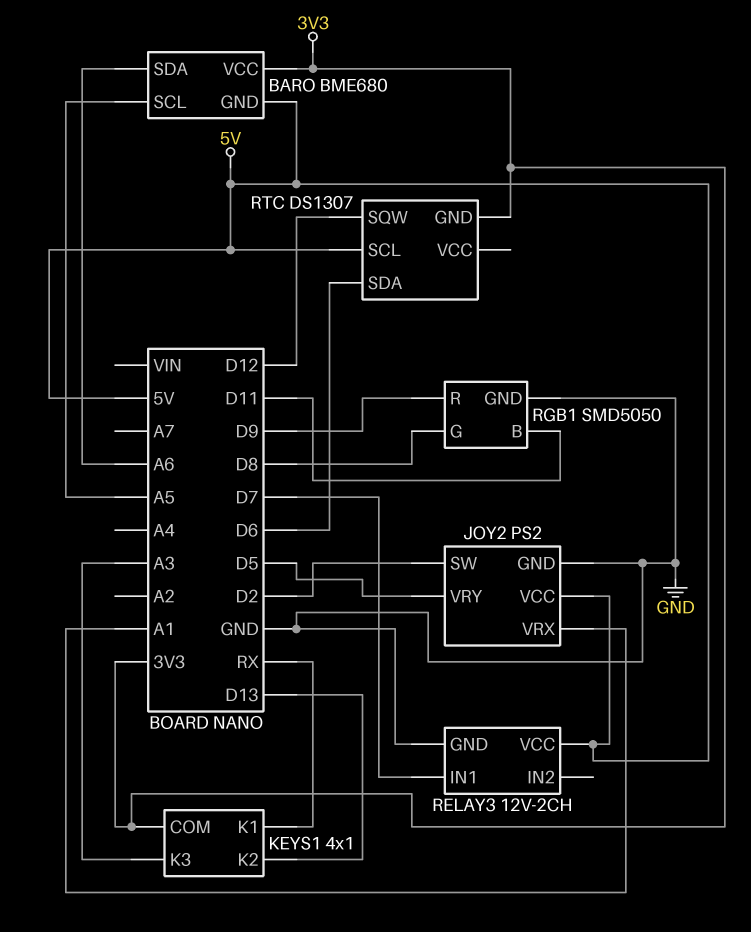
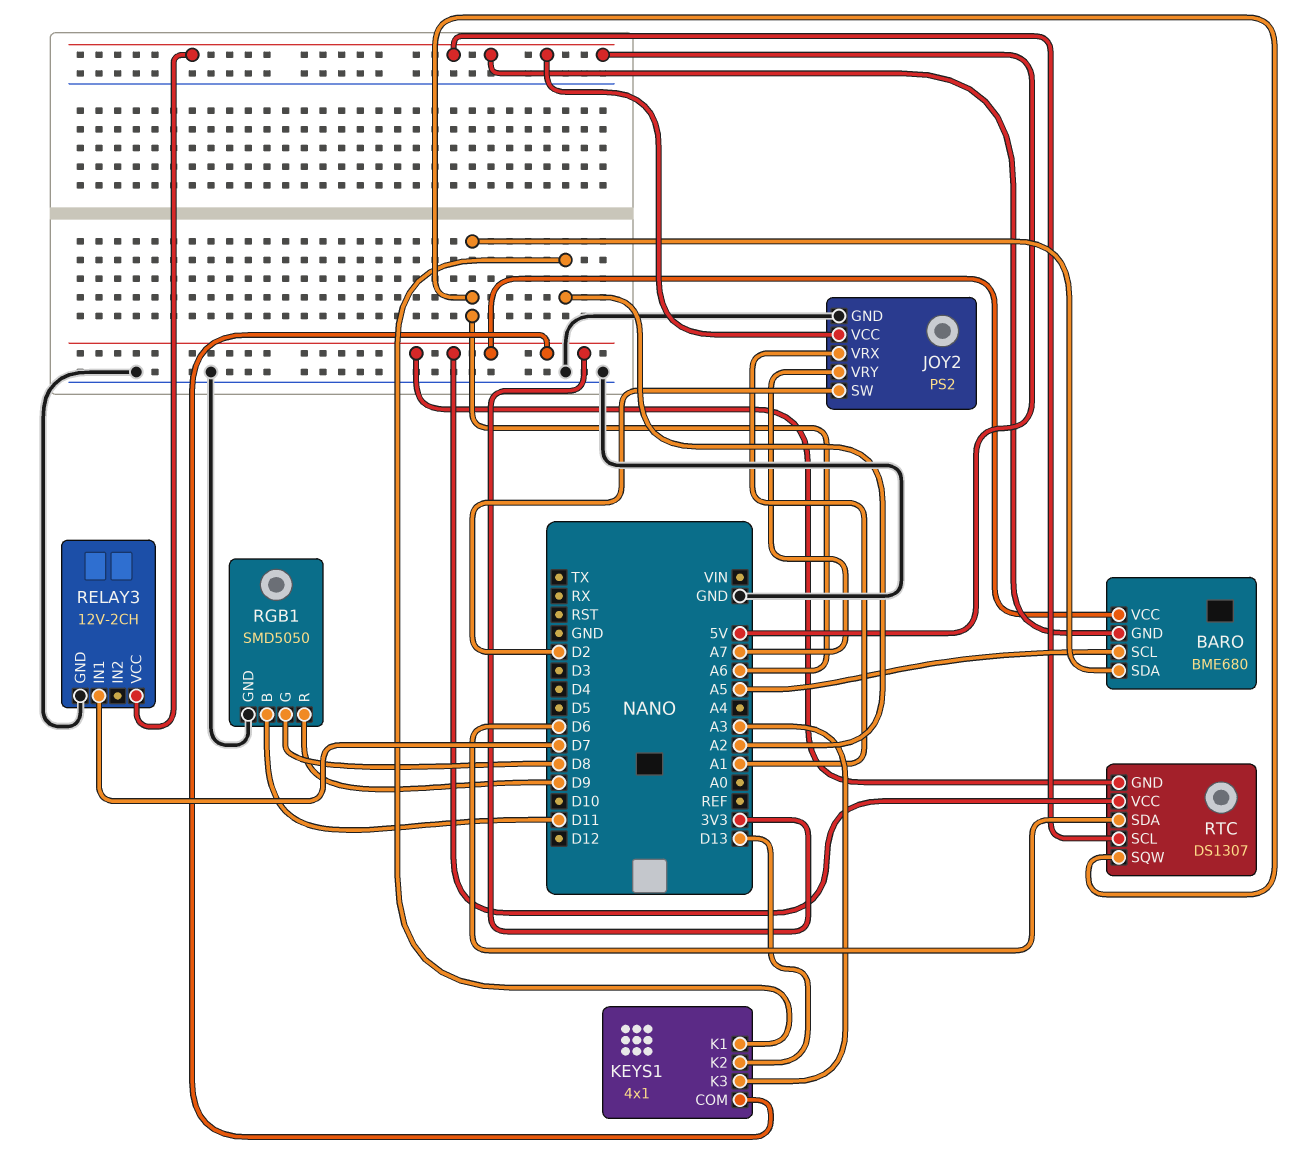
JOY2 pin VRY: D5 -> A7
KEYS1 pin K1: RX -> A2
RTC pin SQW: D12 -> A6
RTC pin VCC: none -> 3V3

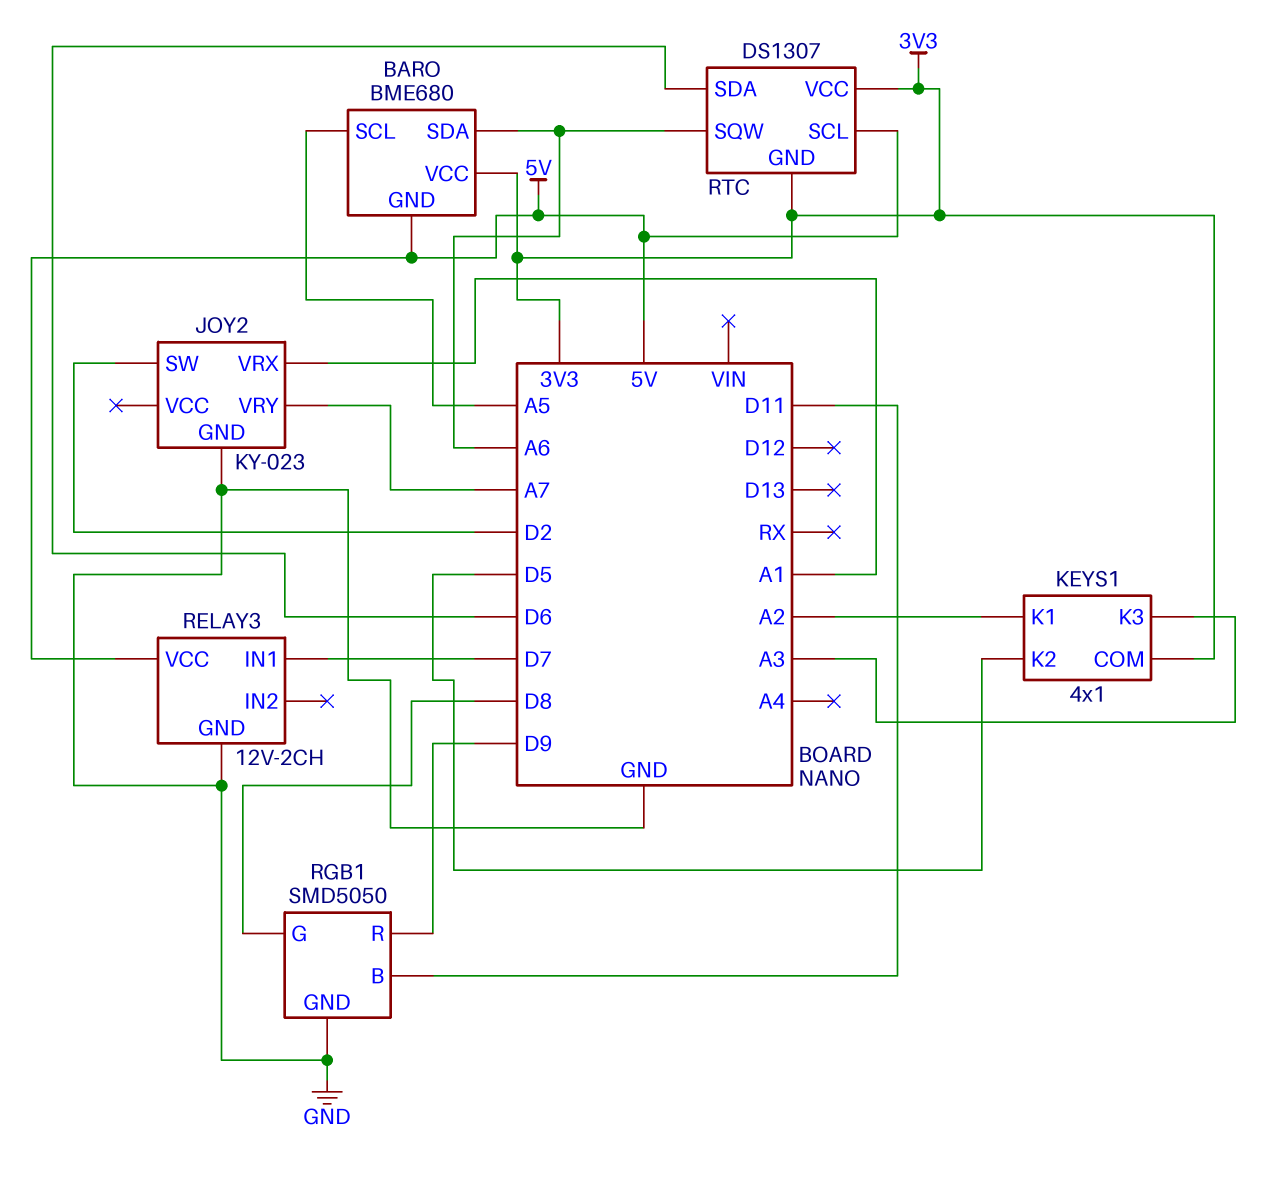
JOY2: PS2 -> KY-023
JOY2 pin VCC: 5V -> none
KEYS1 pin K2: D13 -> D5

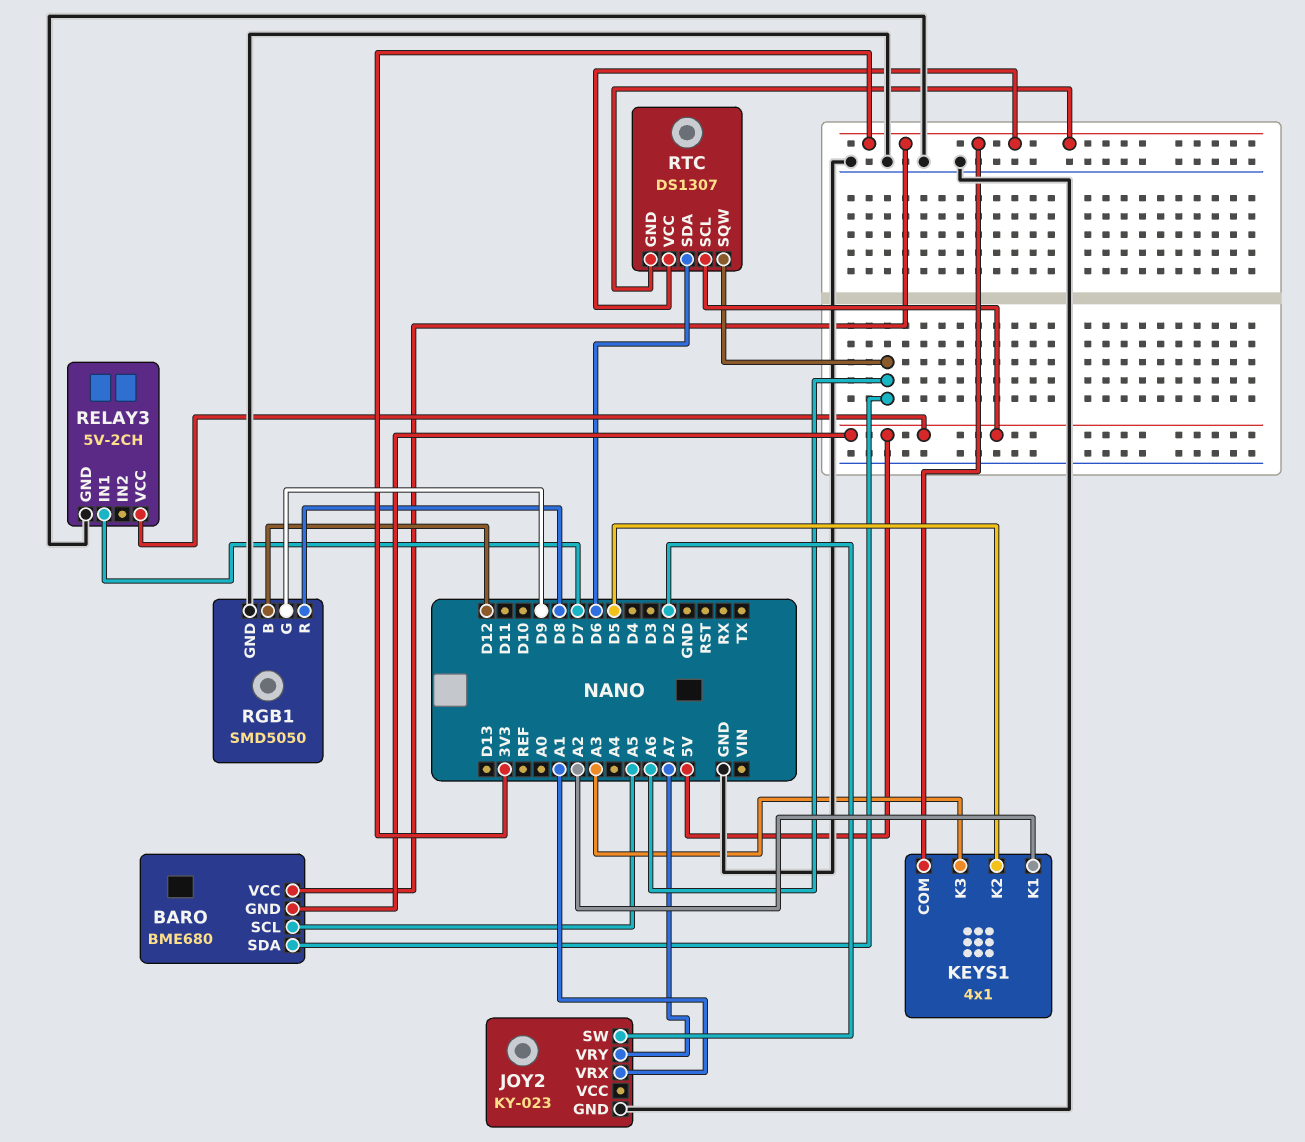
RELAY3: 12V-2CH -> 5V-2CH
RGB1 pin B: D11 -> D12
RGB1 pin G: D8 -> D9
RGB1 pin R: D9 -> D8

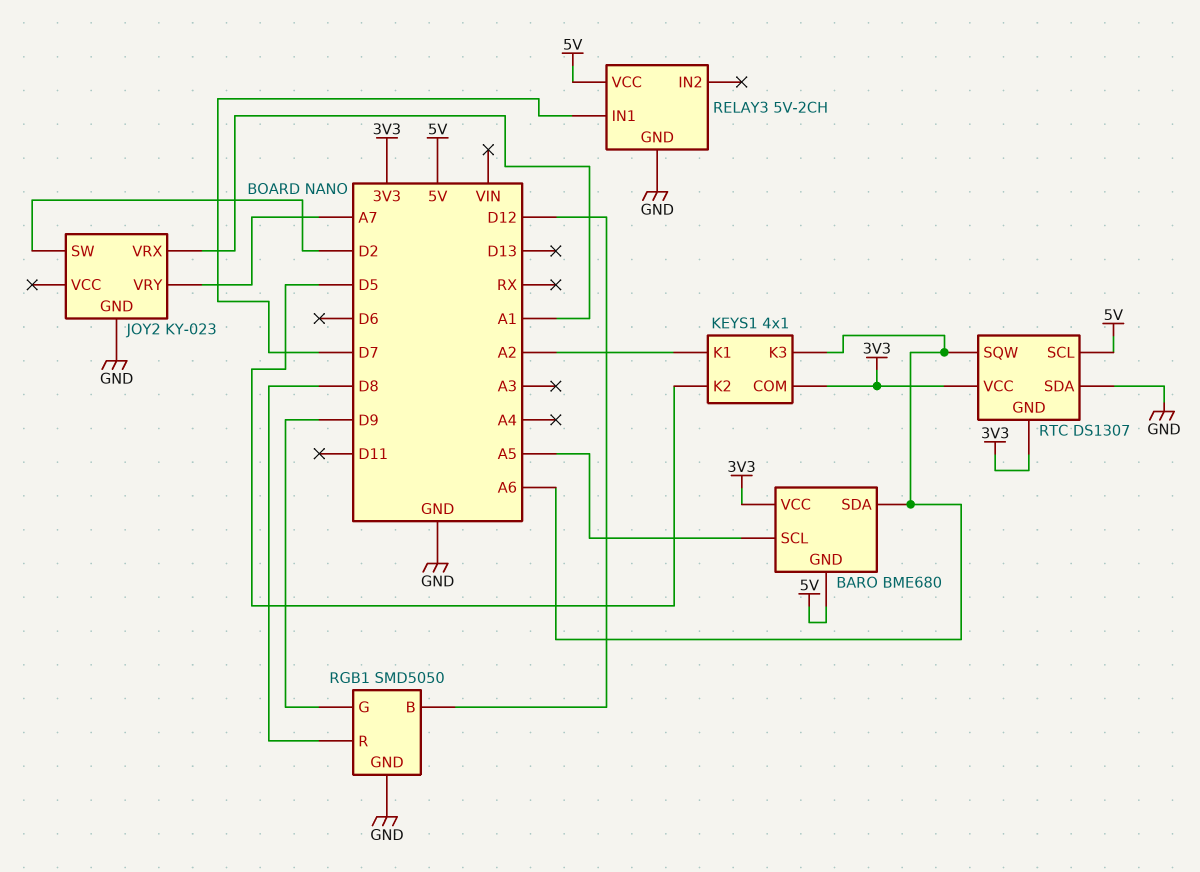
KEYS1 pin K3: A3 -> A6
RTC pin SDA: D6 -> GND

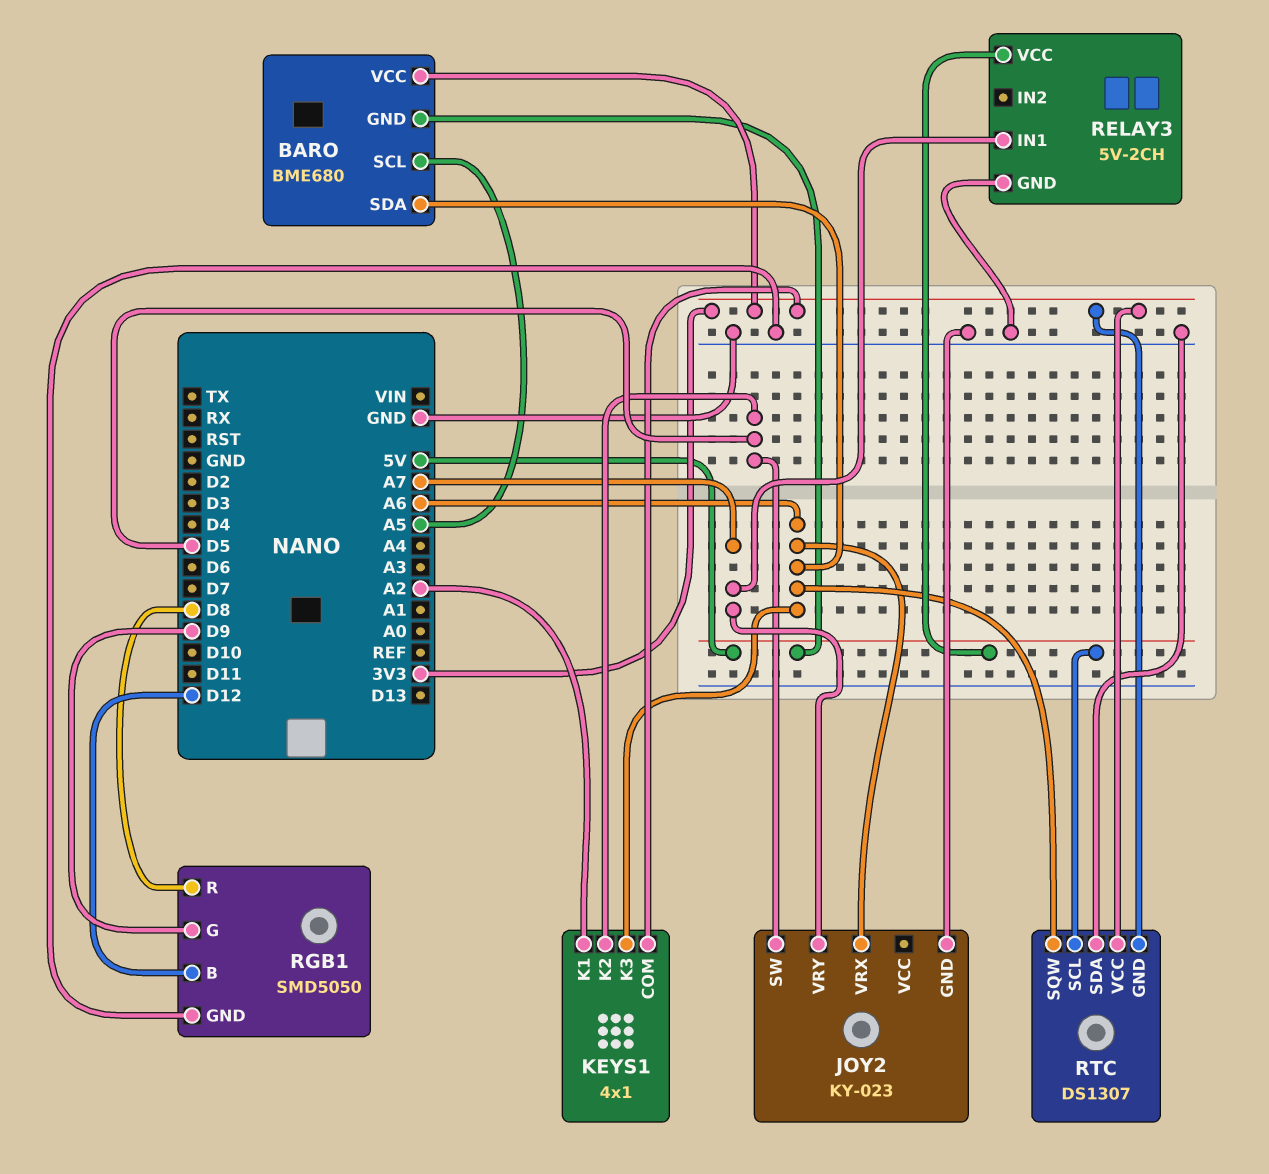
JOY2 pin SW: D2 -> D5
JOY2 pin VRX: A1 -> A6
RELAY3 pin IN1: D7 -> A7

